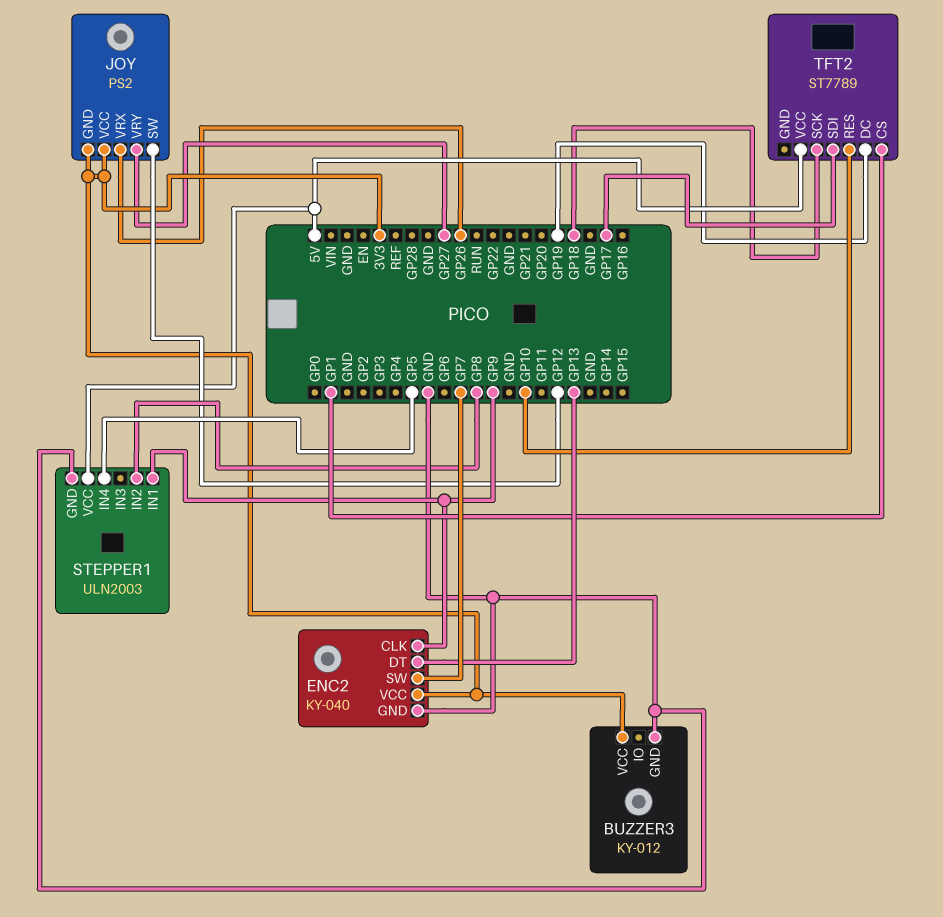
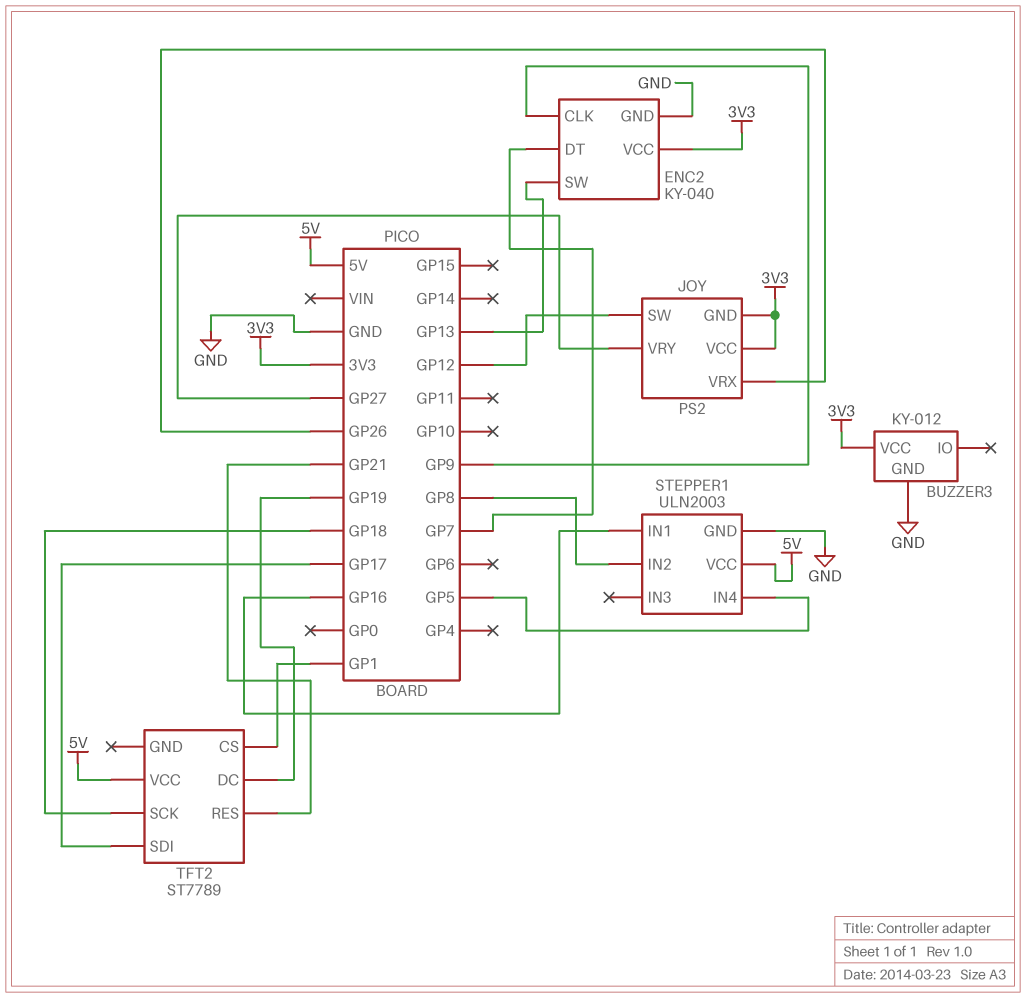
ENC2 pin DT: GP13 -> GP7
ENC2 pin SW: GP7 -> GP13
STEPPER1 pin IN1: GP9 -> GP16
TFT2 pin RES: GP10 -> GP21

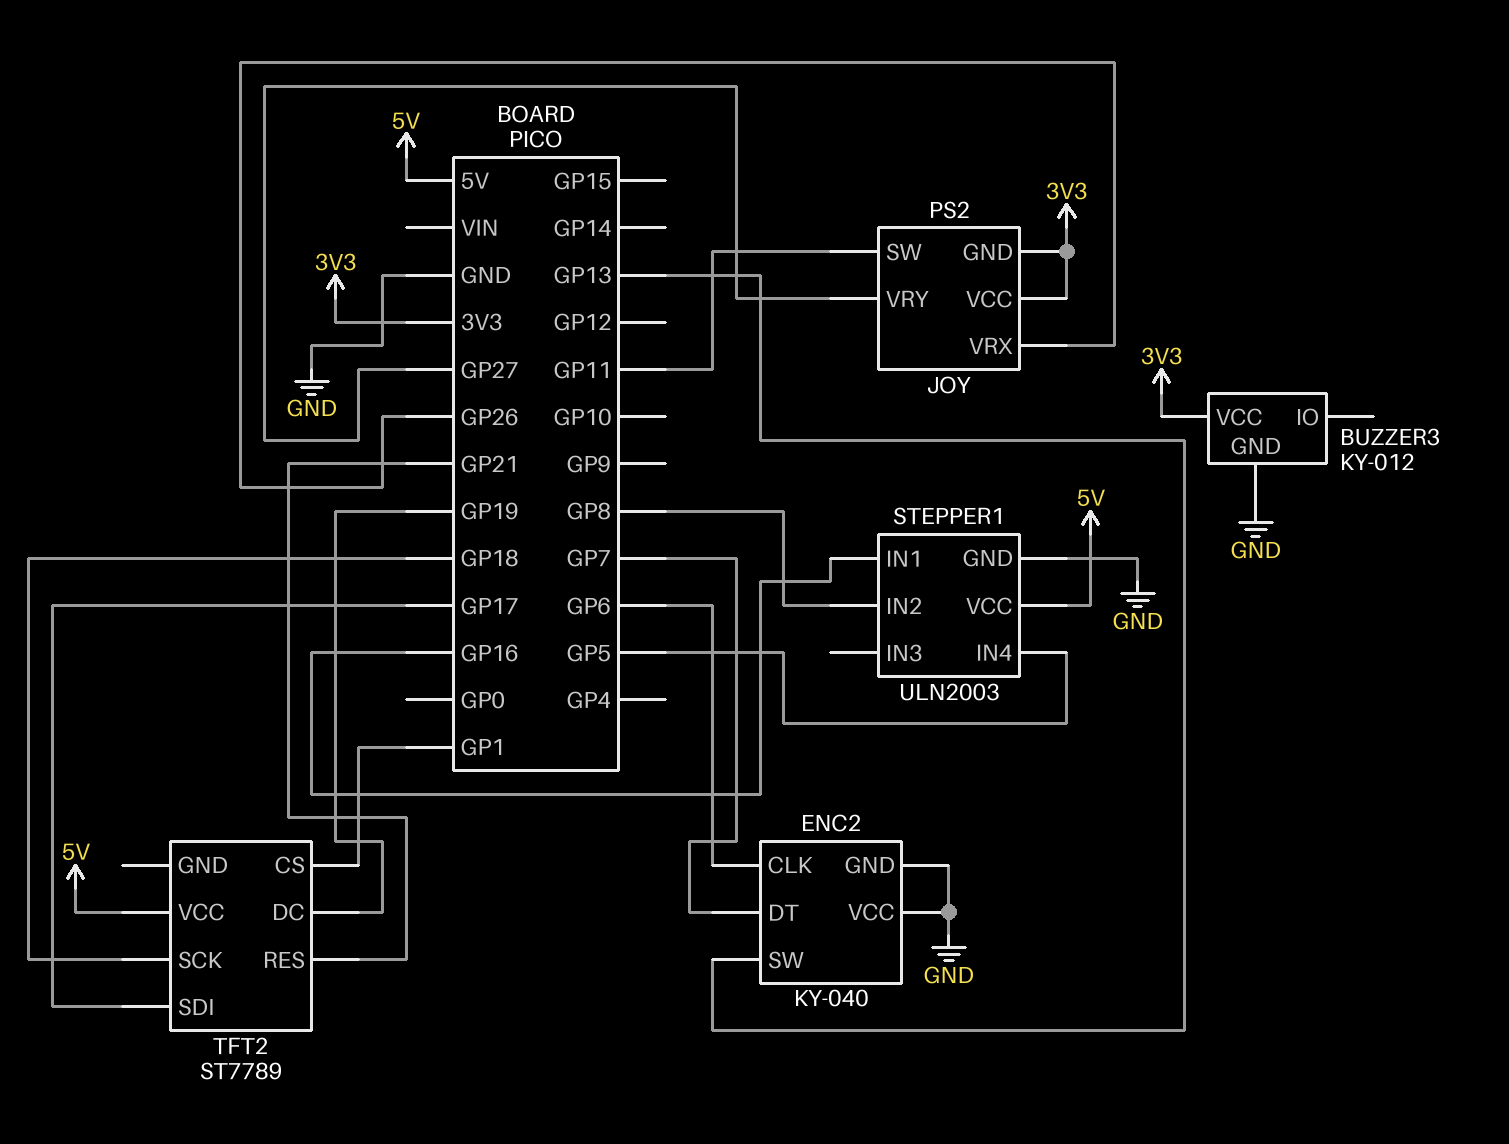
ENC2 pin CLK: GP9 -> GP6
ENC2 pin VCC: 3V3 -> GND
JOY pin SW: GP12 -> GP11

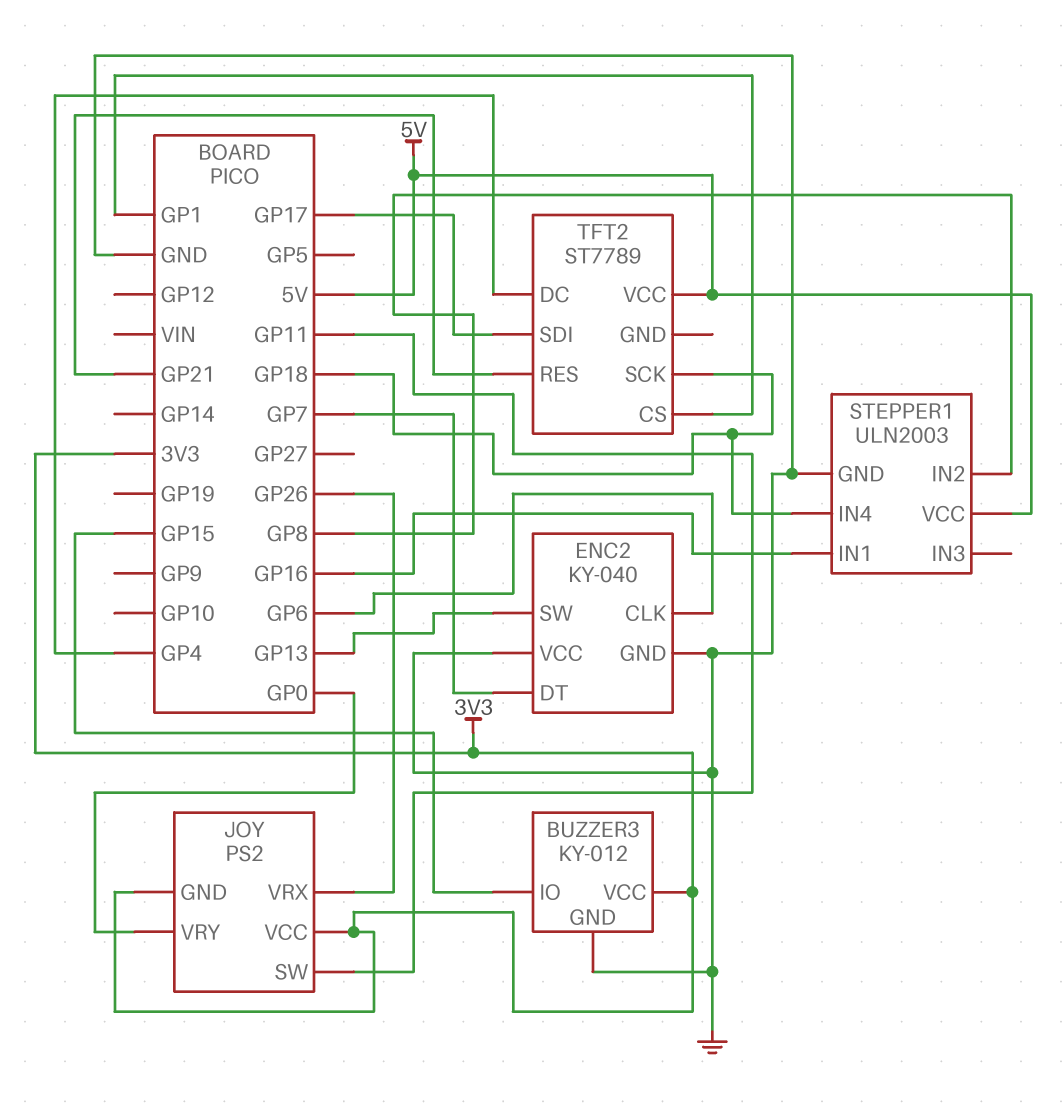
BUZZER3 pin IO: none -> GP15
JOY pin VRY: GP27 -> GP0
STEPPER1 pin IN4: GP5 -> GP18
TFT2 pin DC: GP19 -> GP4

